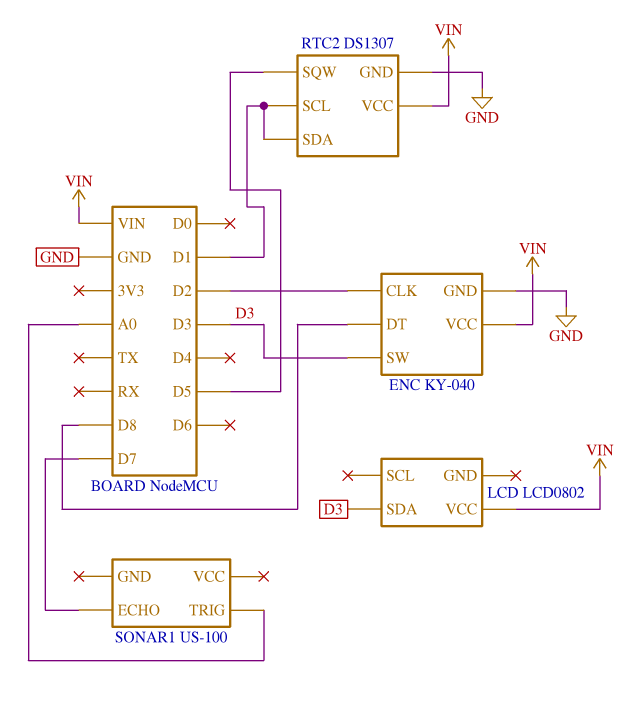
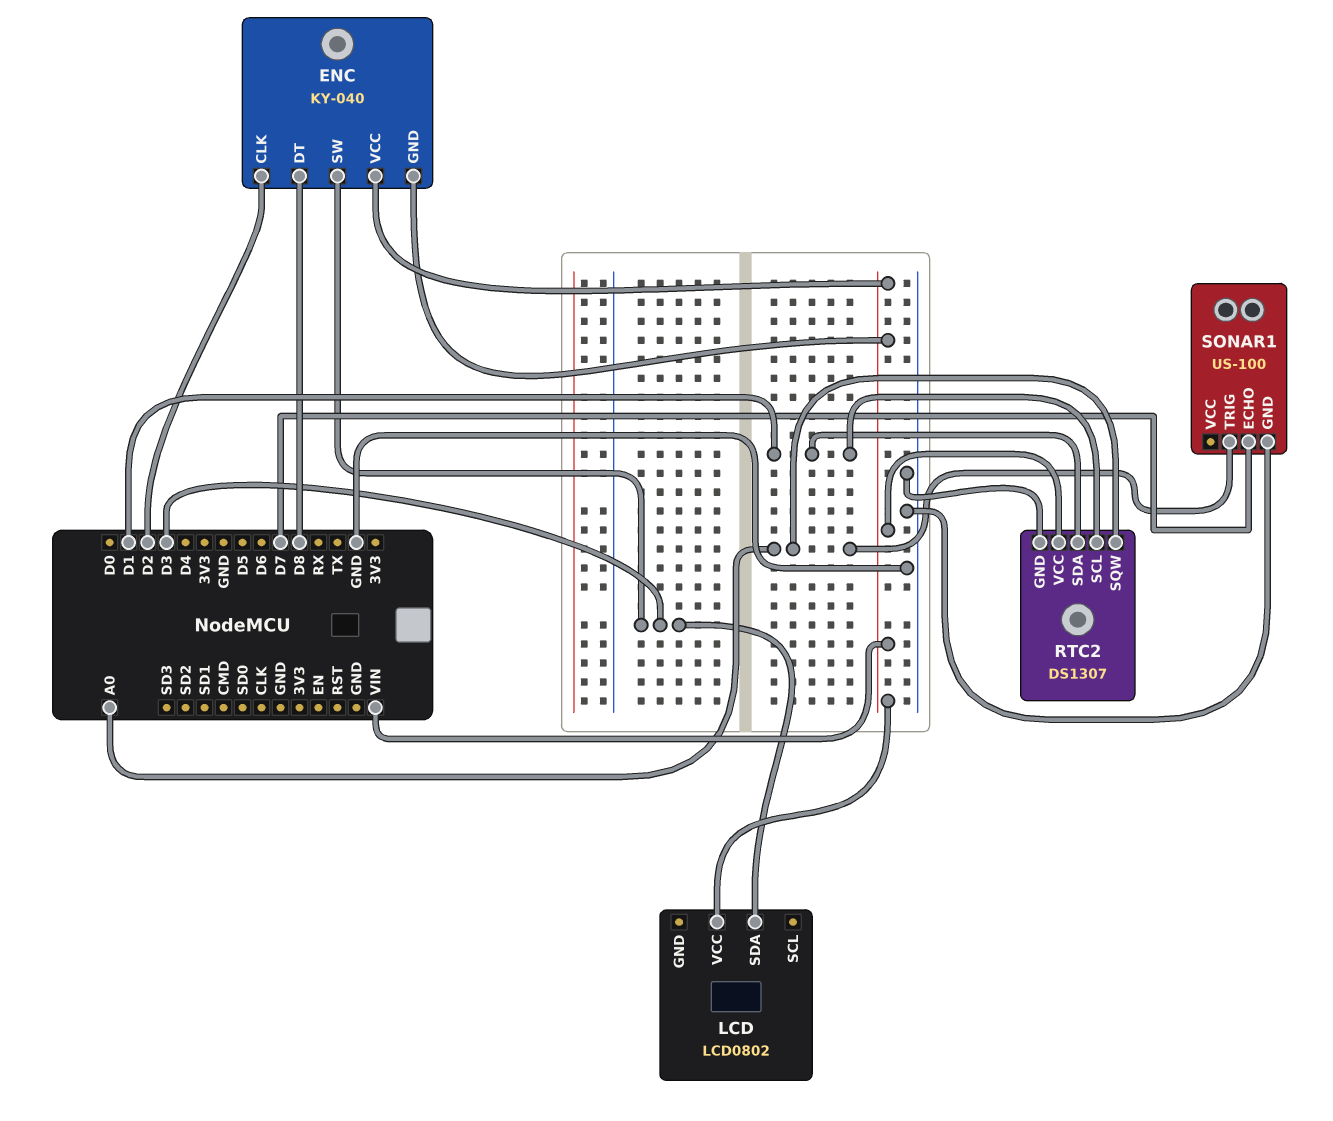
ENC pin GND: GND -> VIN
RTC2 pin SQW: D5 -> A0
SONAR1 pin GND: none -> GND

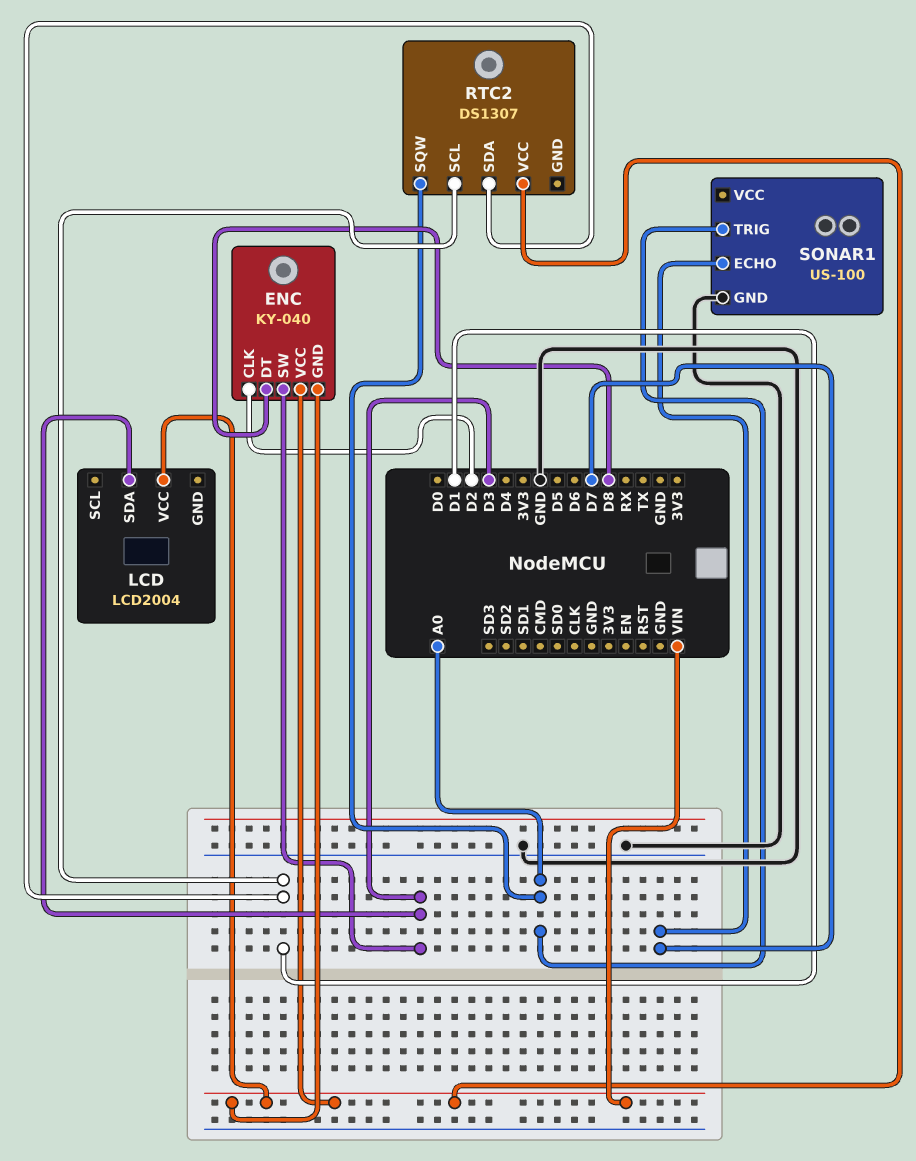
LCD: LCD0802 -> LCD2004
RTC2 pin GND: GND -> none

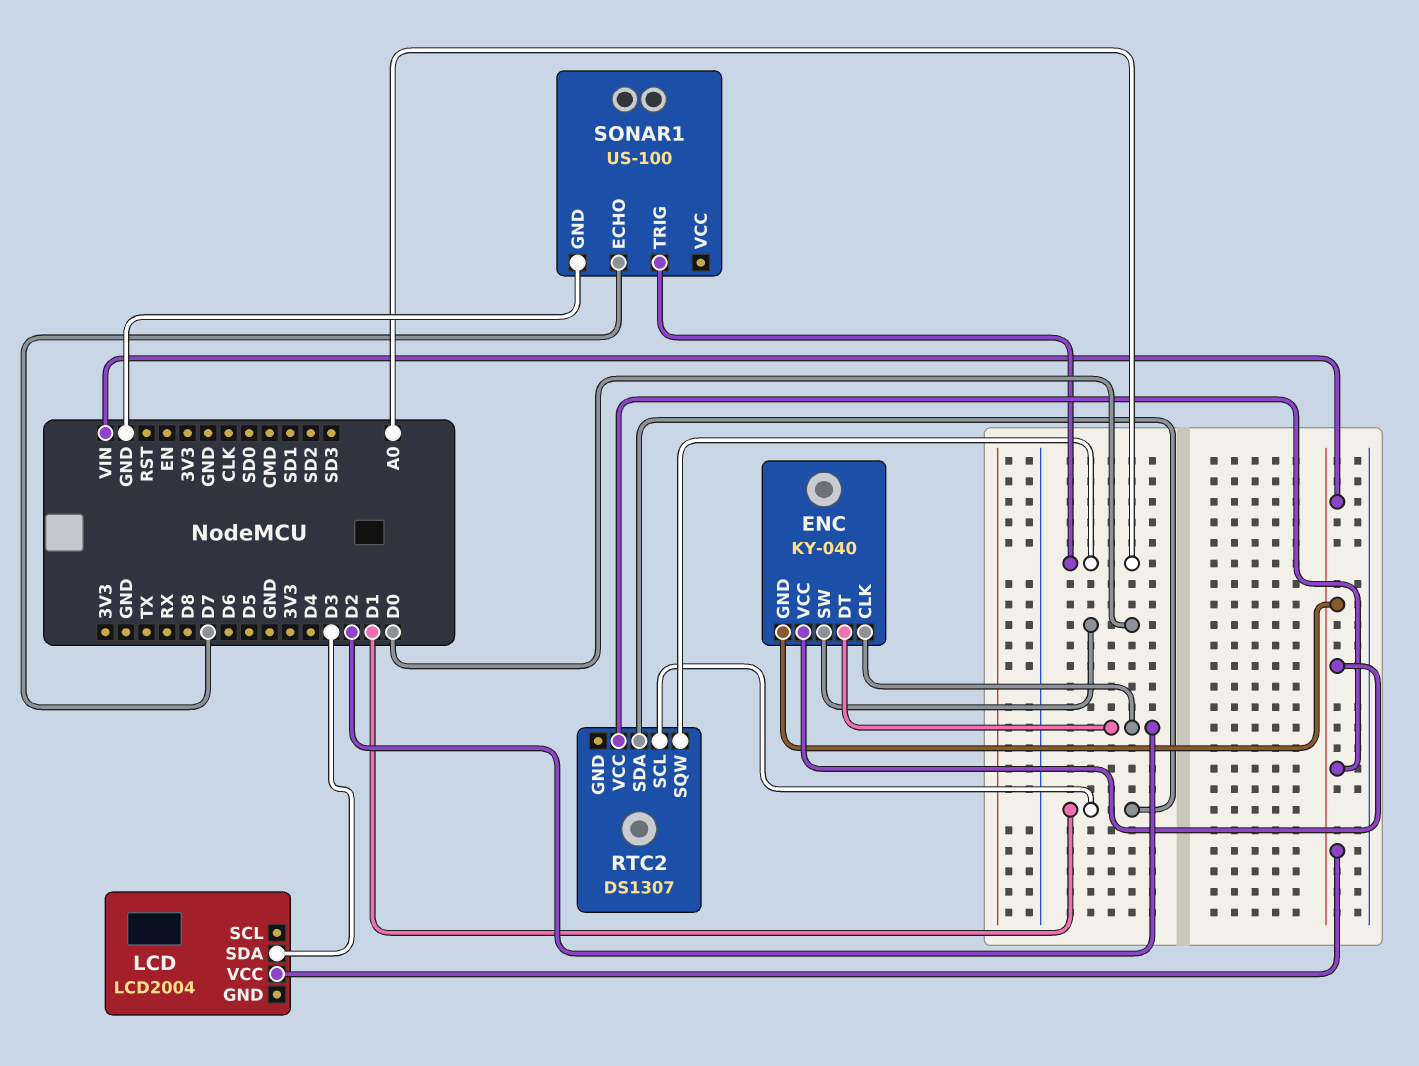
ENC pin DT: D8 -> D2
ENC pin SW: D3 -> D0

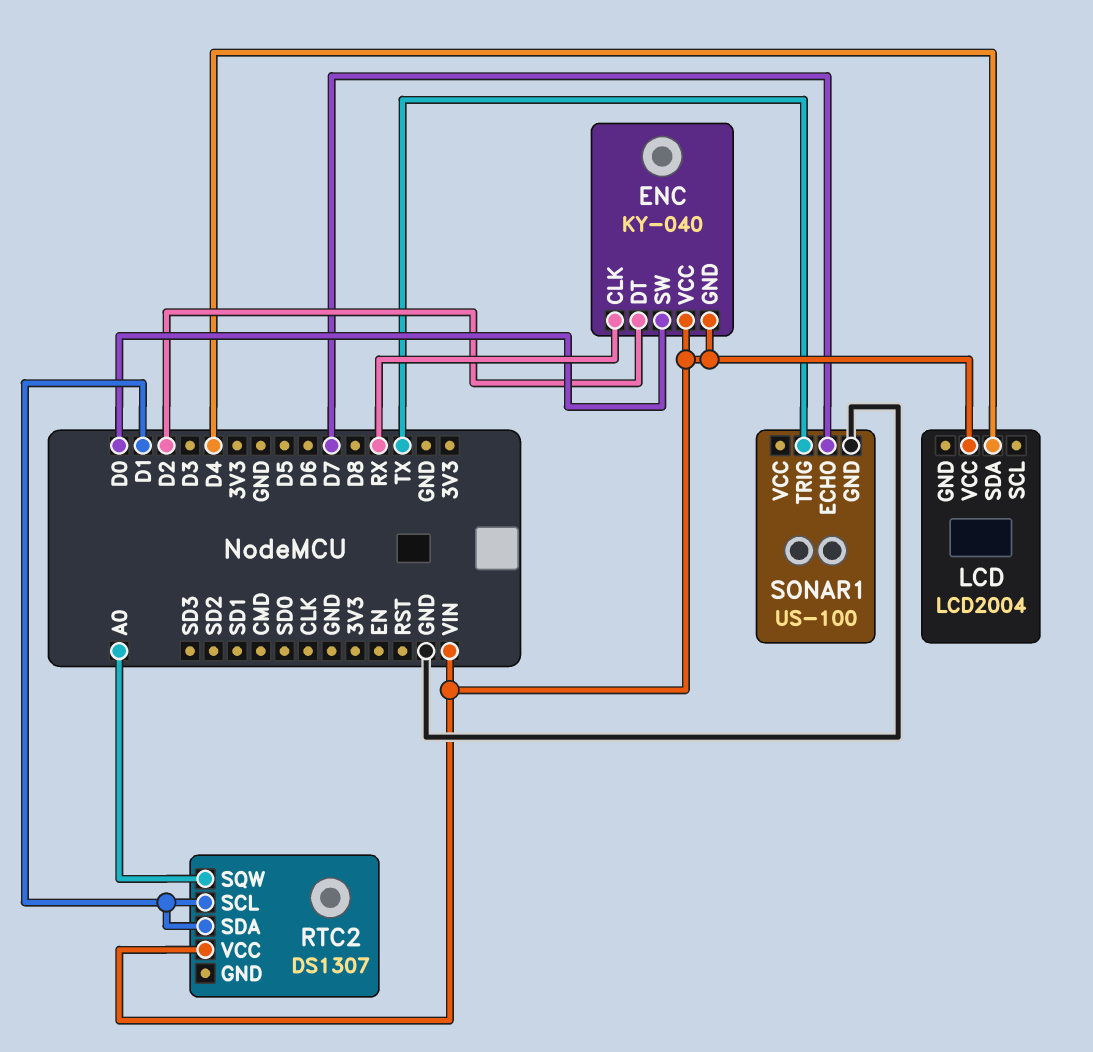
ENC pin CLK: D2 -> RX
LCD pin SDA: D3 -> D4
SONAR1 pin TRIG: A0 -> TX

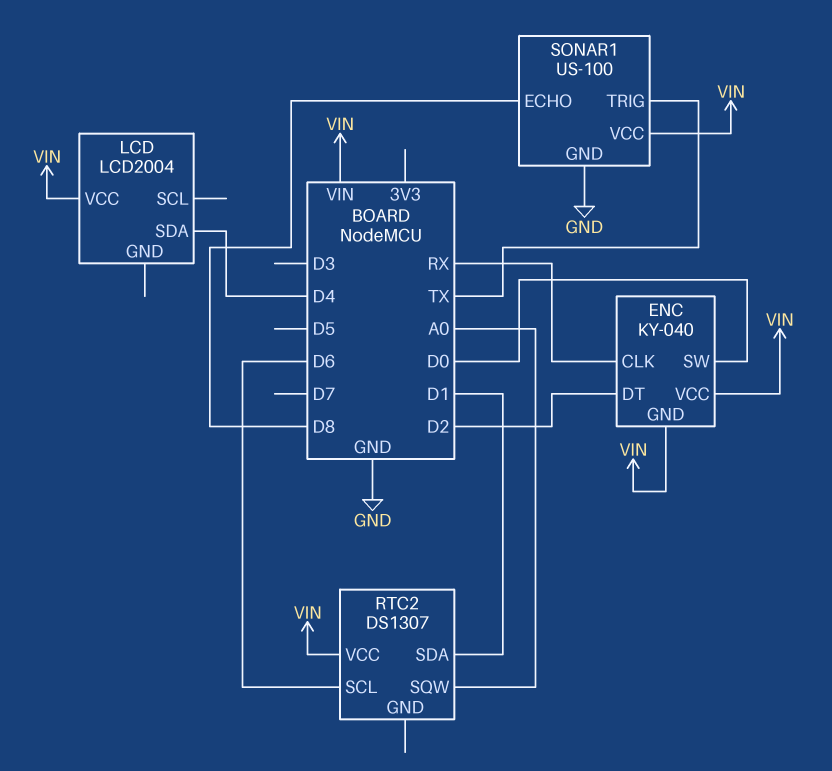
RTC2 pin SCL: D1 -> D6
SONAR1 pin ECHO: D7 -> D8
SONAR1 pin VCC: none -> VIN

